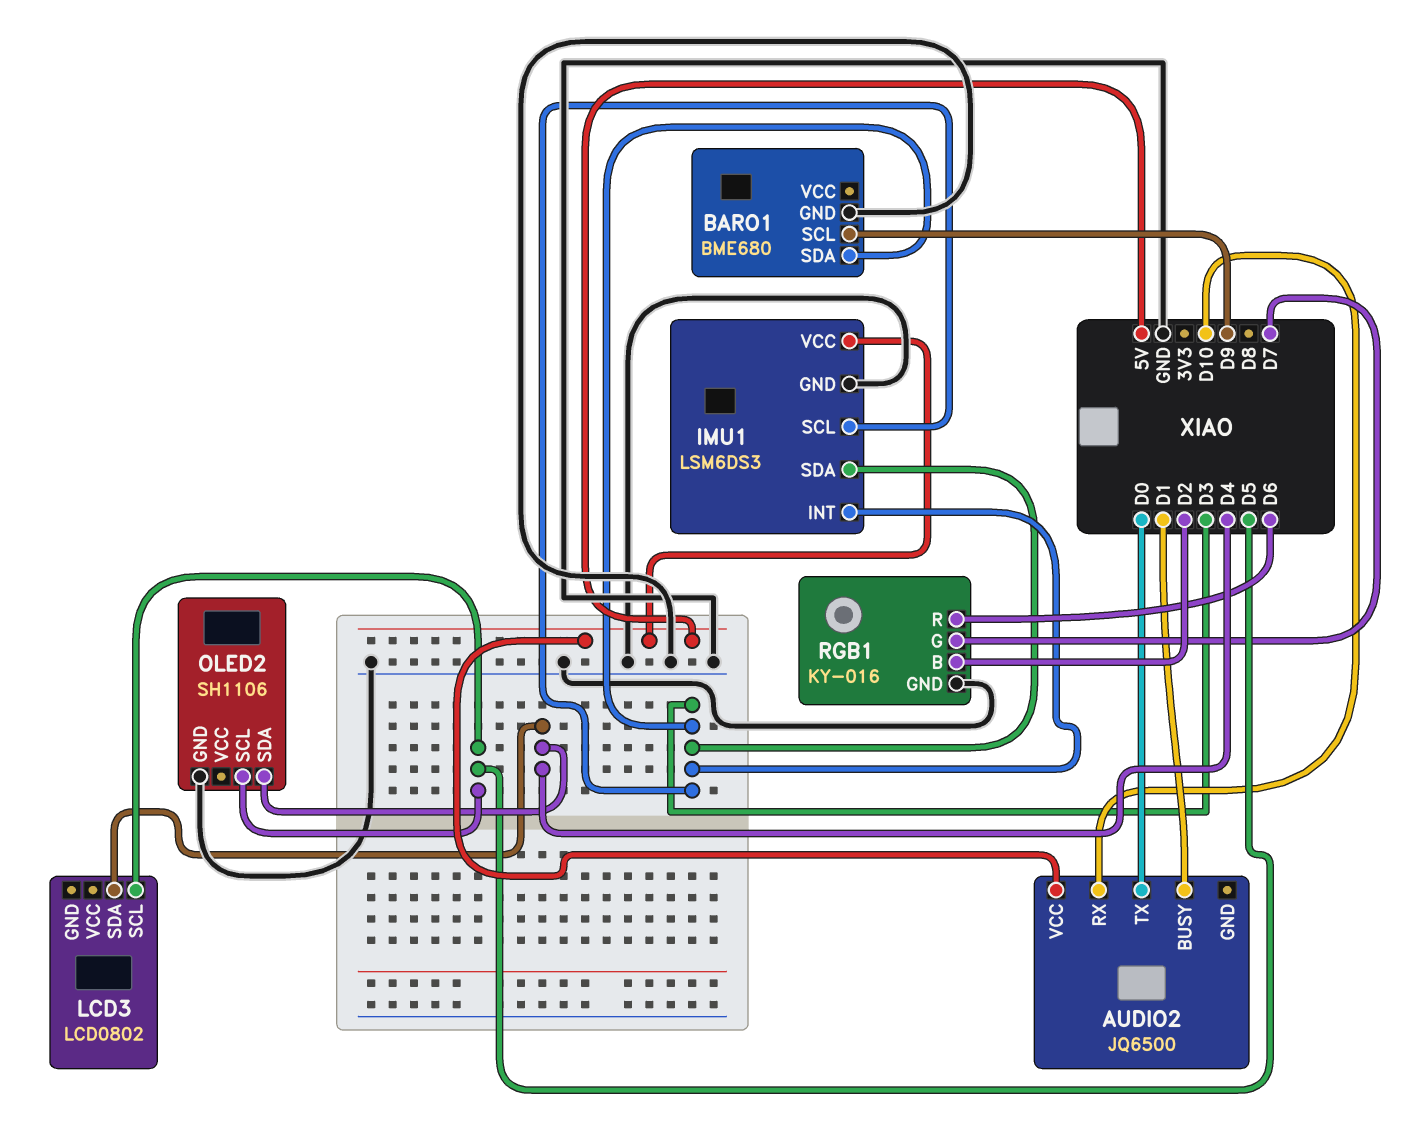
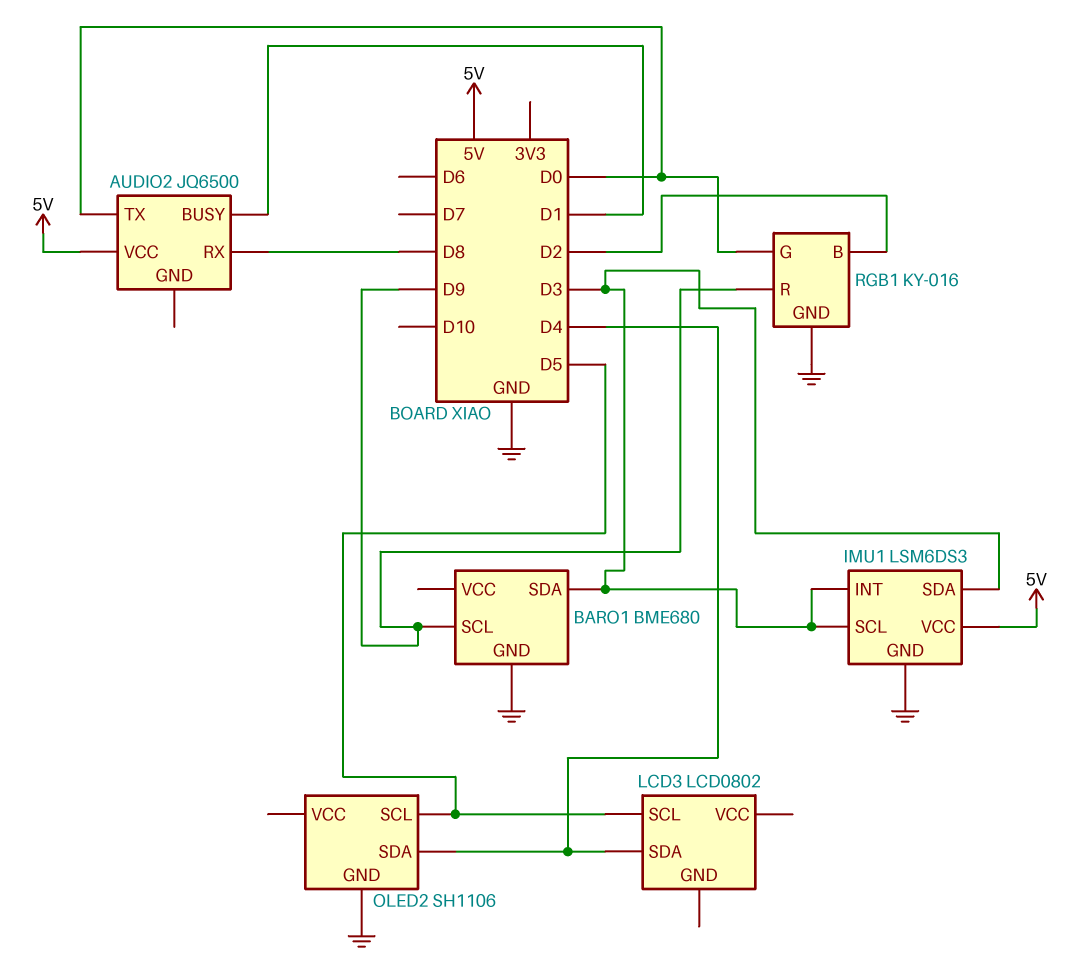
AUDIO2 pin RX: D10 -> D8
RGB1 pin G: D7 -> D0
RGB1 pin R: D6 -> D9

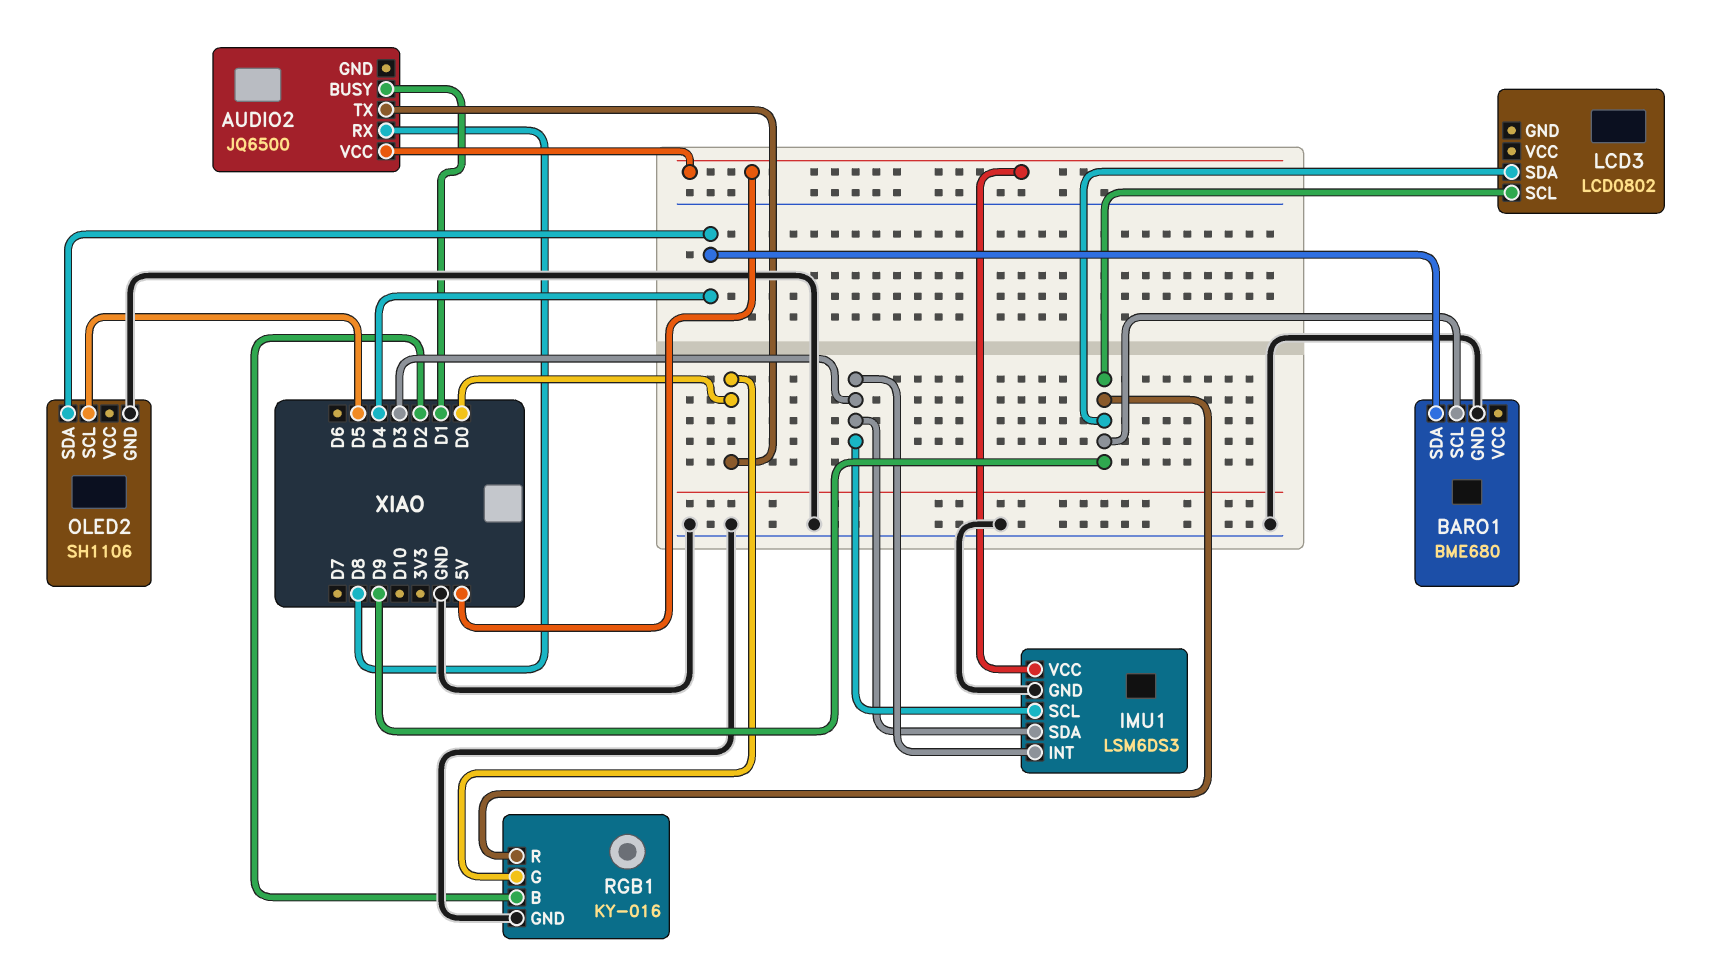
BARO1 pin SDA: D3 -> D4
LCD3 pin SCL: D5 -> D9
LCD3 pin SDA: D4 -> D9

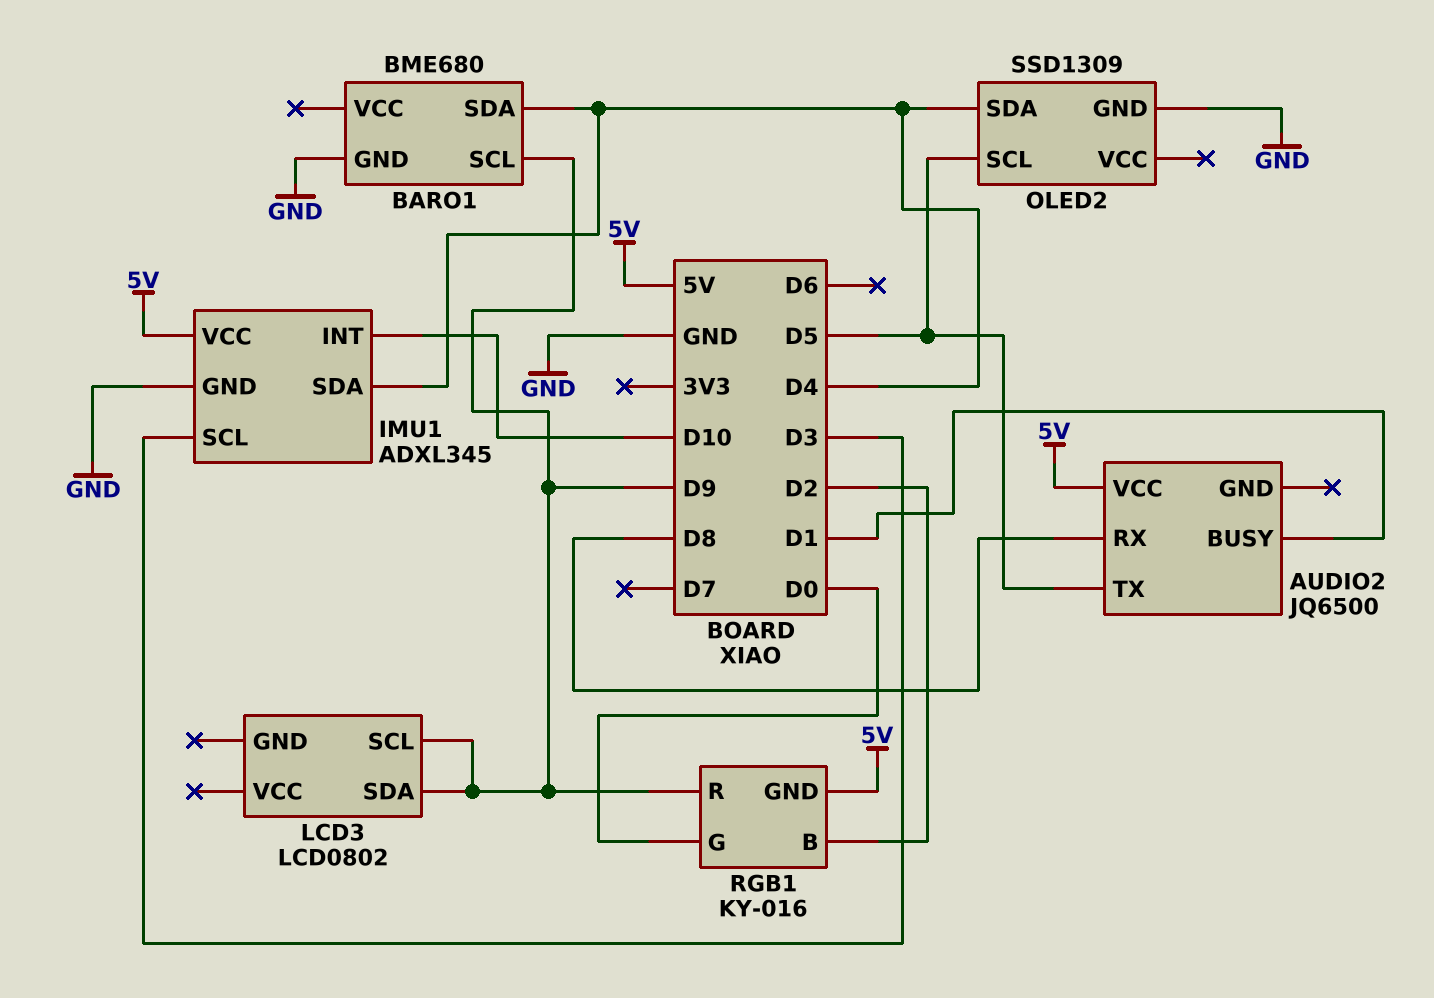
AUDIO2 pin TX: D0 -> D5
IMU1: LSM6DS3 -> ADXL345
IMU1 pin INT: D3 -> D10
IMU1 pin SDA: D3 -> D4
OLED2: SH1106 -> SSD1309
RGB1 pin GND: GND -> 5V

